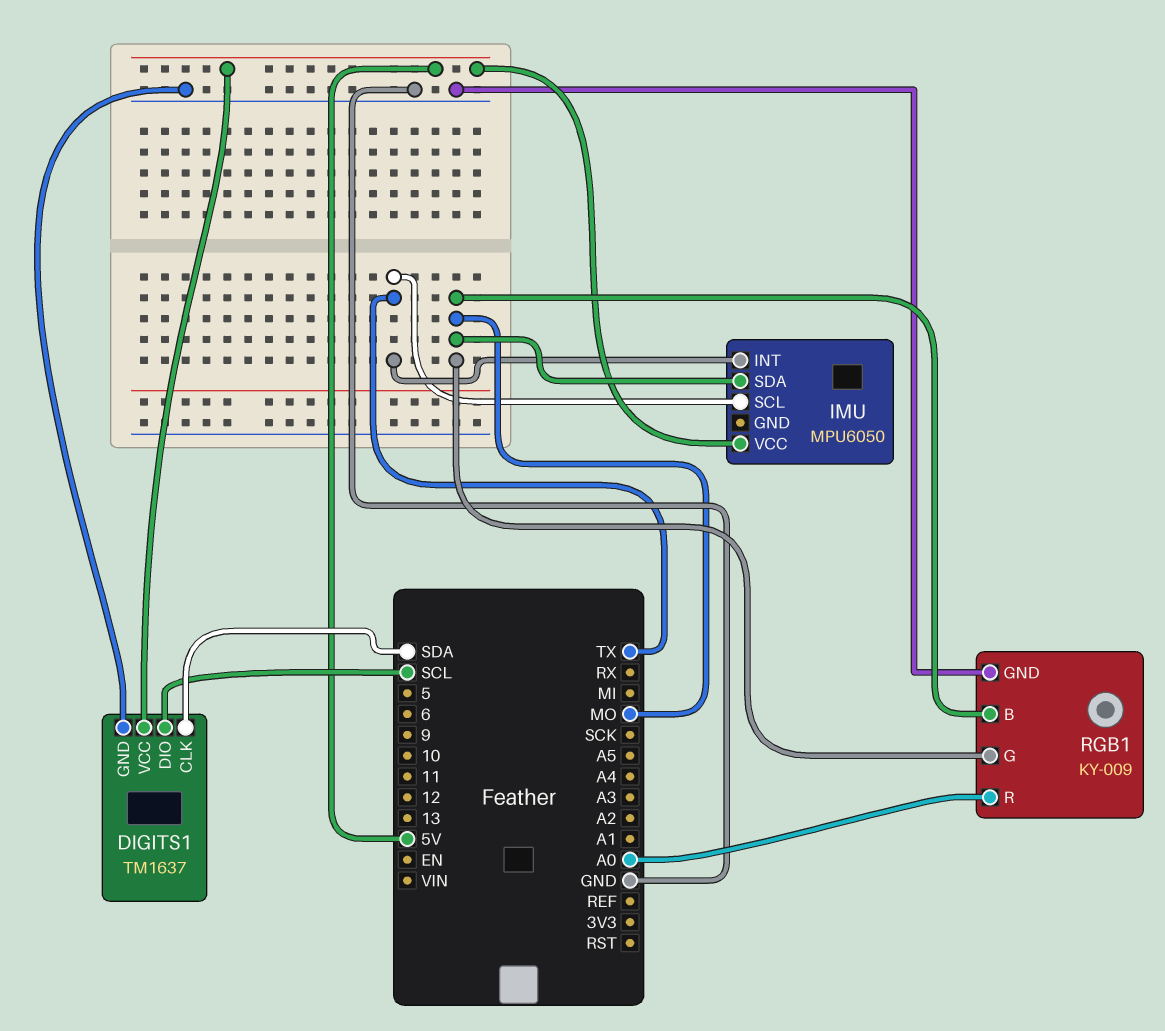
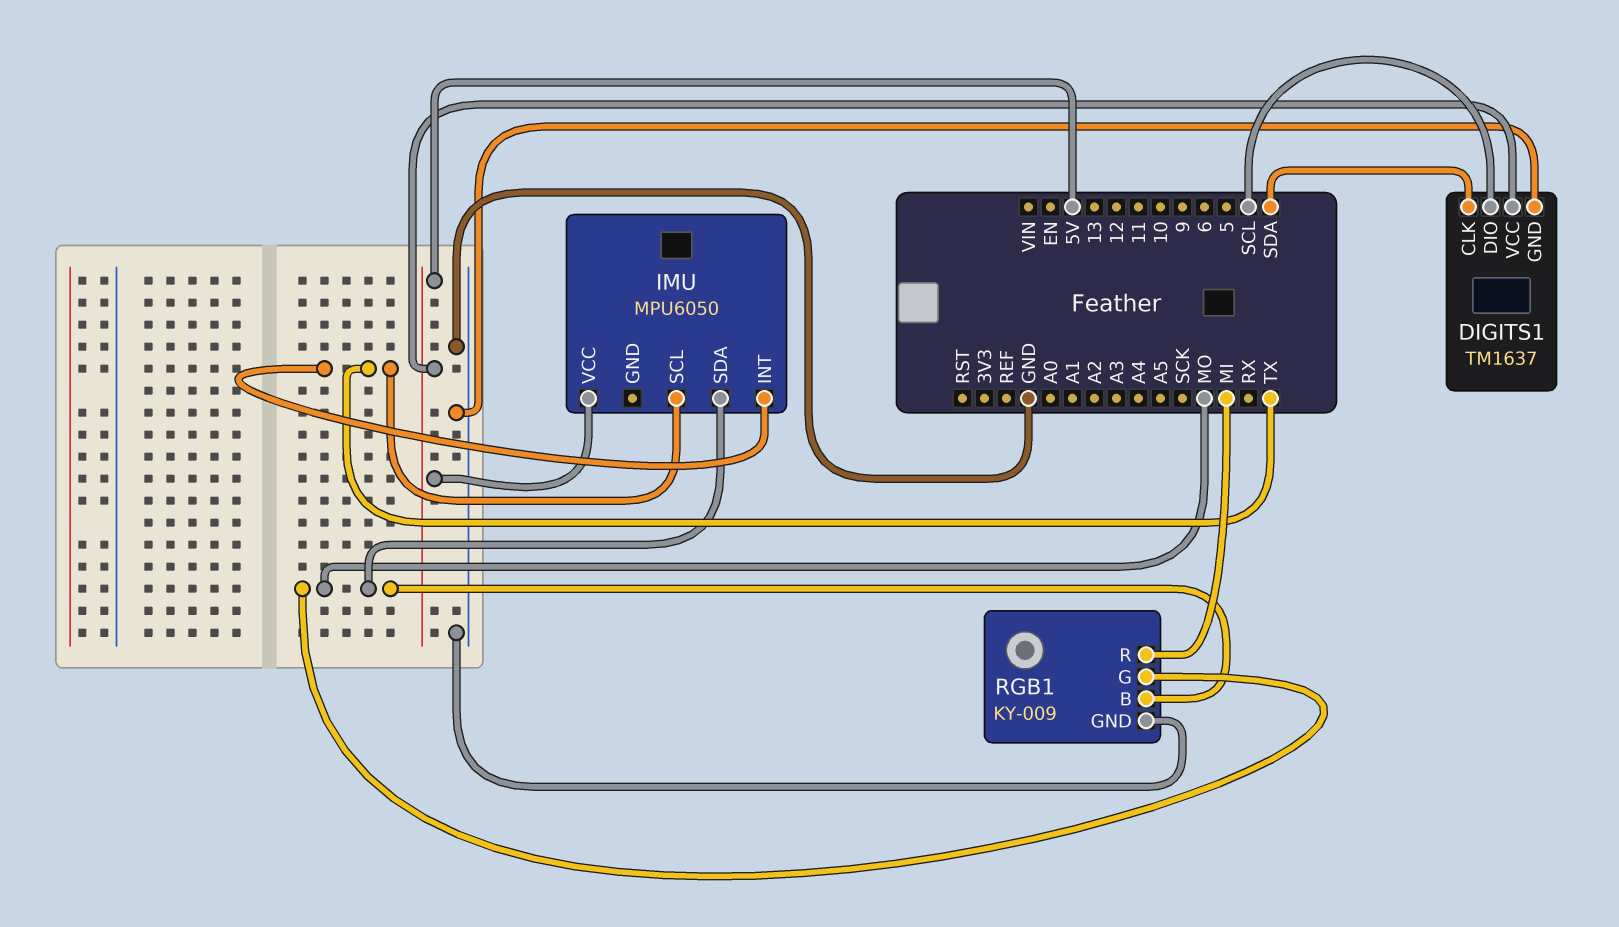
RGB1 pin R: A0 -> MI

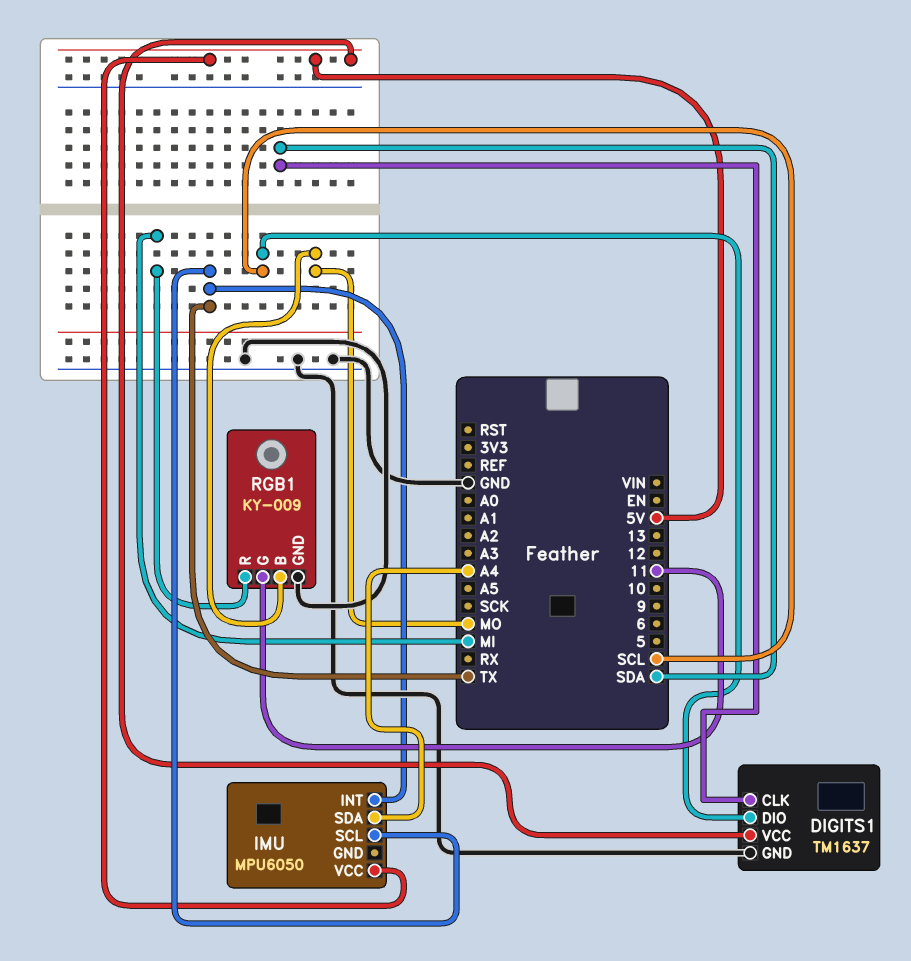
IMU pin SDA: MO -> A4
RGB1 pin G: MO -> 11

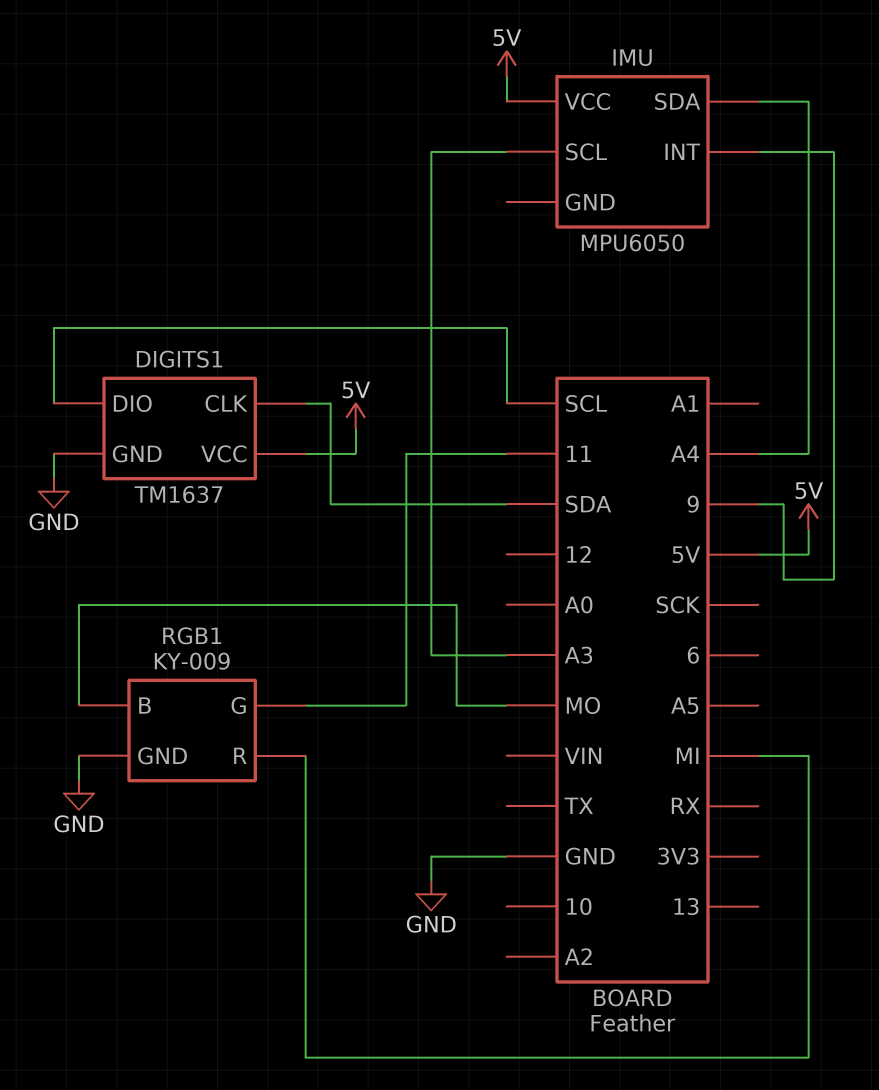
IMU pin INT: TX -> 9
IMU pin SCL: TX -> A3

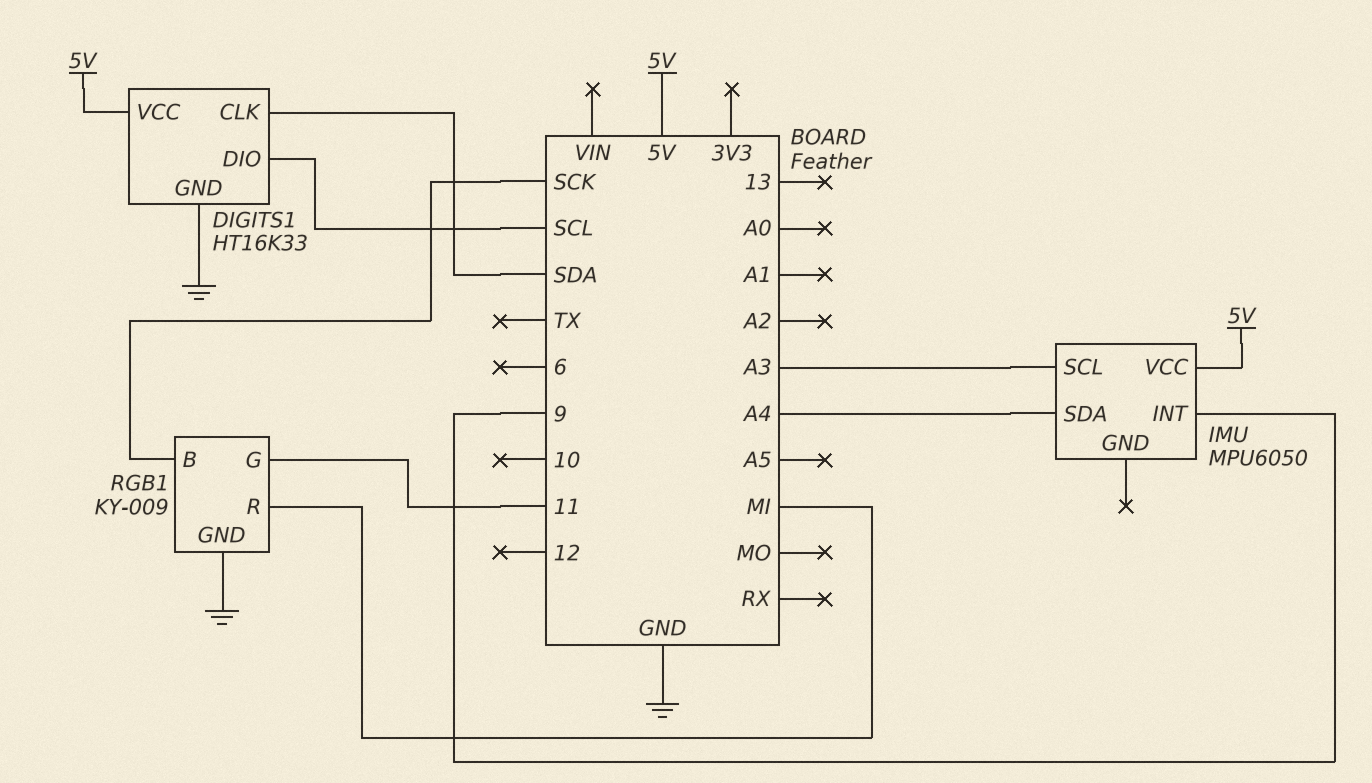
DIGITS1: TM1637 -> HT16K33
RGB1 pin B: MO -> SCK

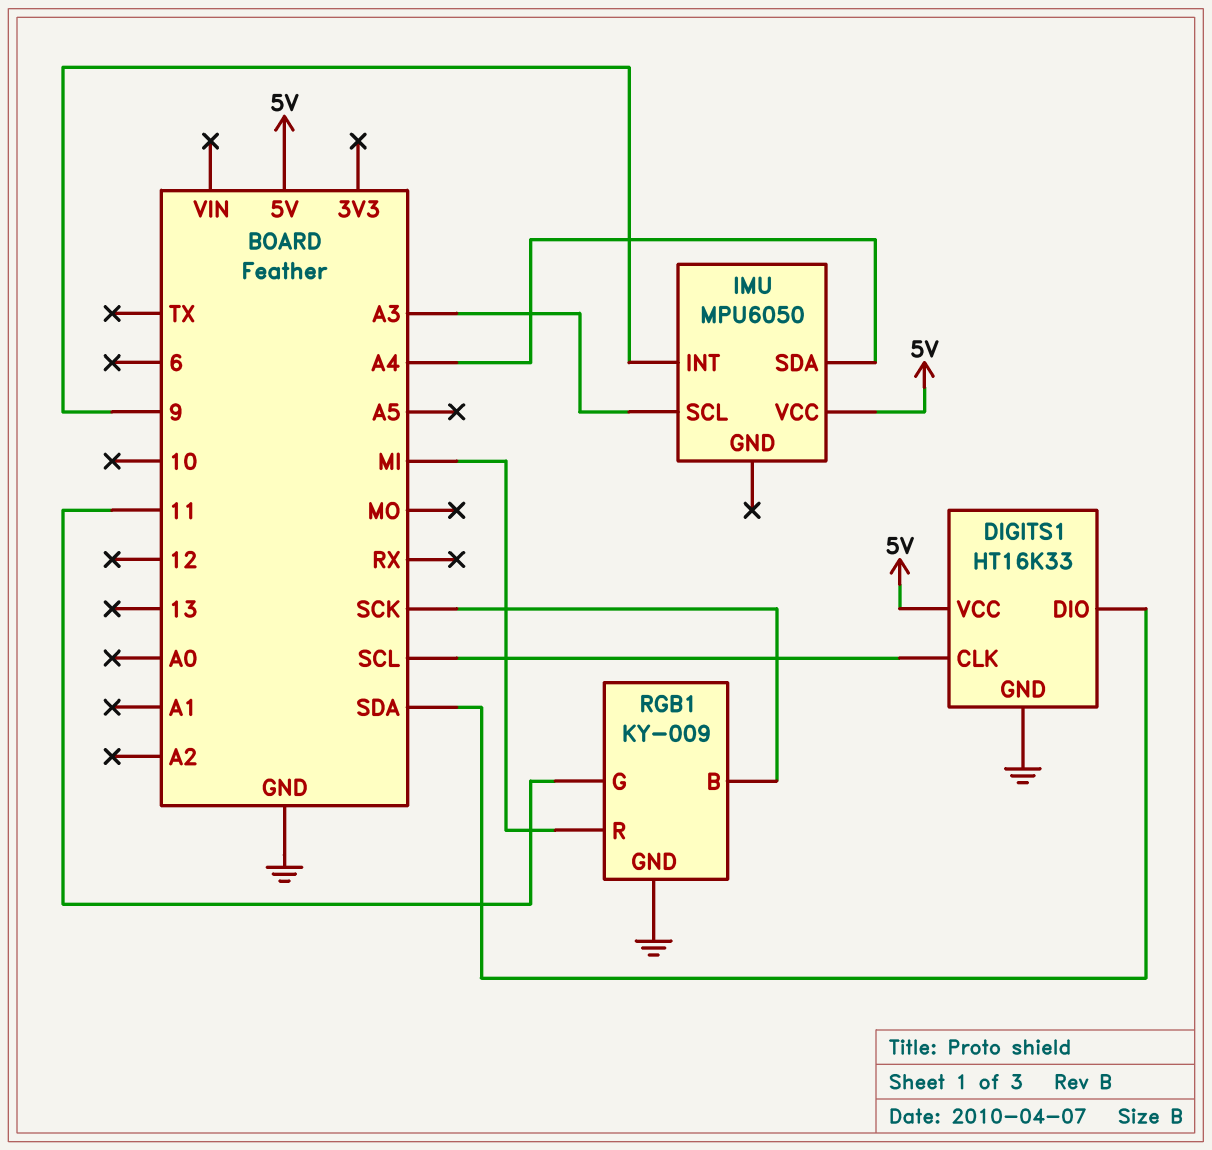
DIGITS1 pin CLK: SDA -> SCL
DIGITS1 pin DIO: SCL -> SDA

